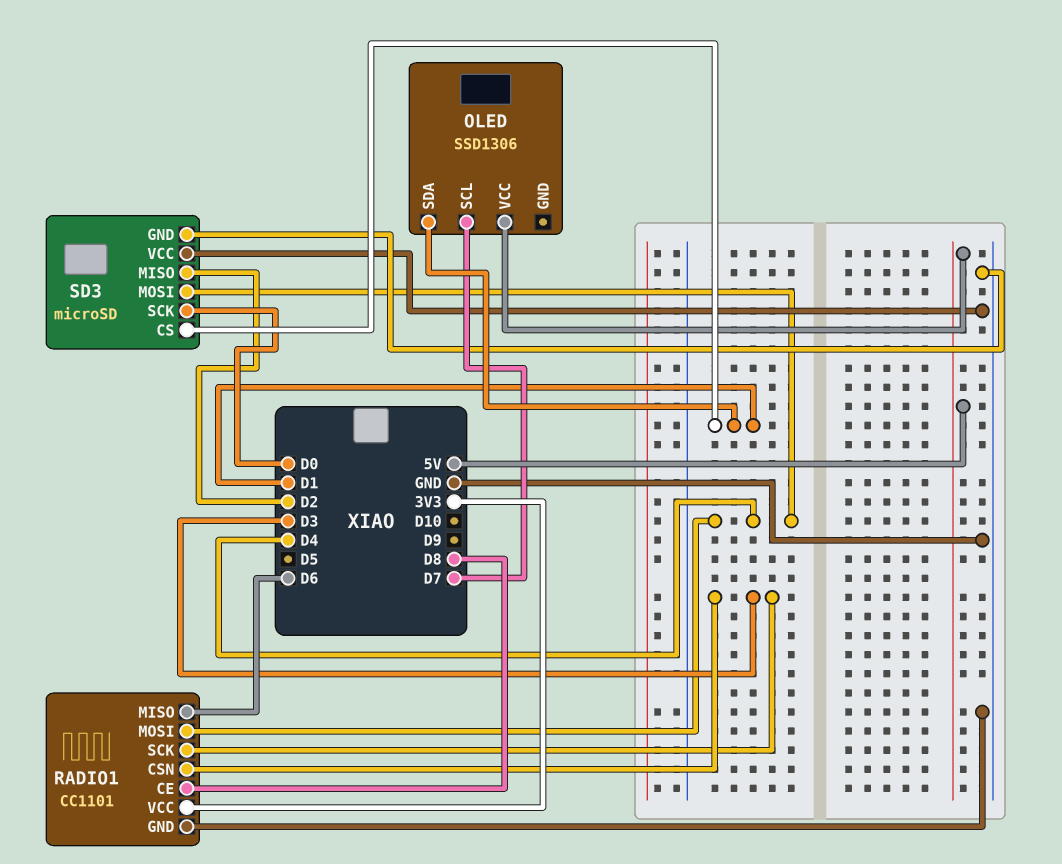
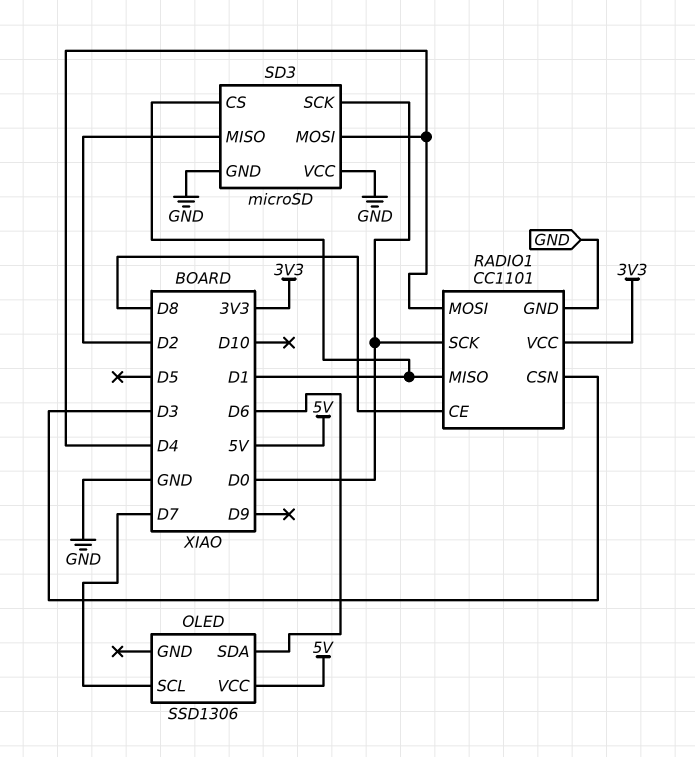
OLED pin SDA: D1 -> D6
RADIO1 pin MISO: D6 -> D1
RADIO1 pin SCK: D3 -> D0

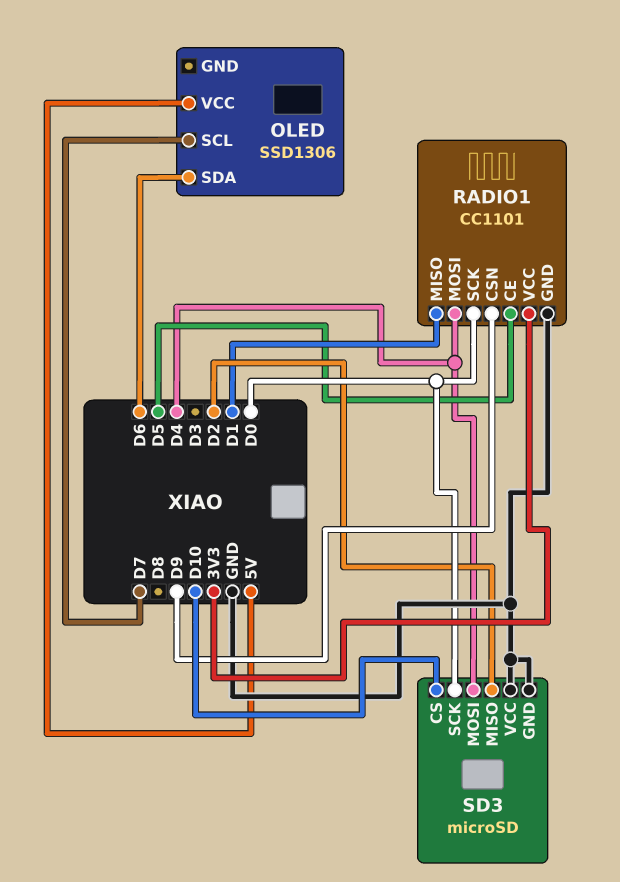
RADIO1 pin CE: D8 -> D5
RADIO1 pin CSN: D3 -> D9
SD3 pin CS: D1 -> D10

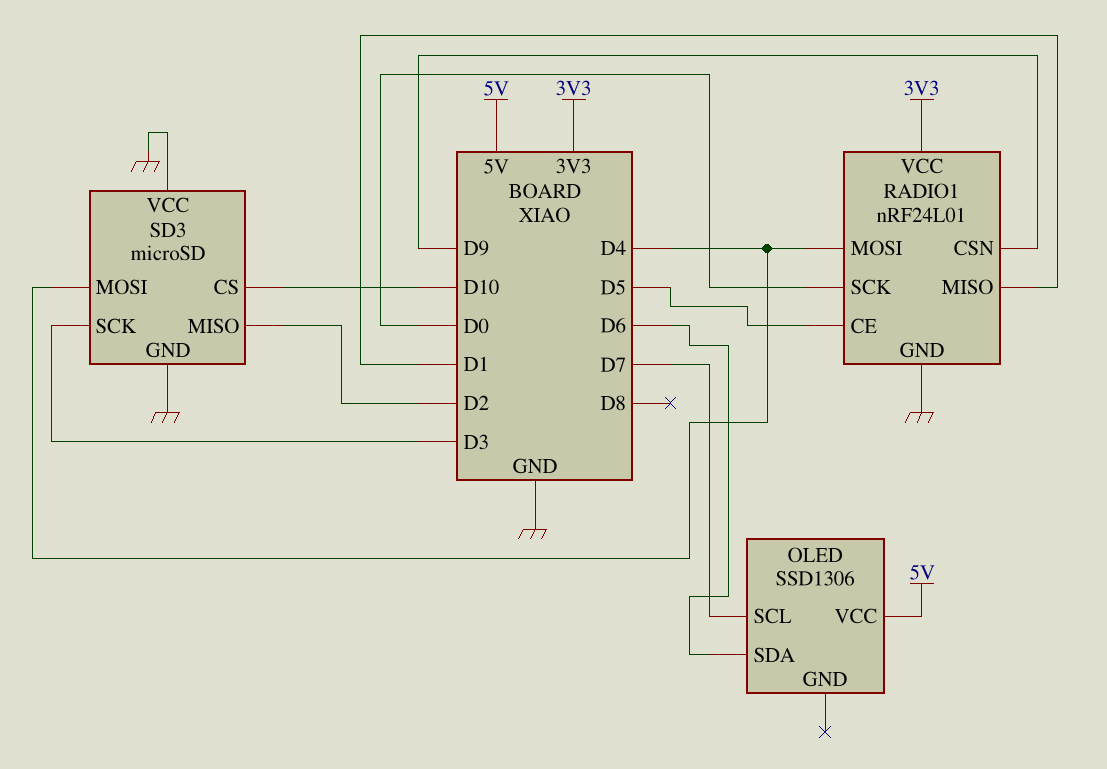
RADIO1: CC1101 -> nRF24L01
SD3 pin SCK: D0 -> D3

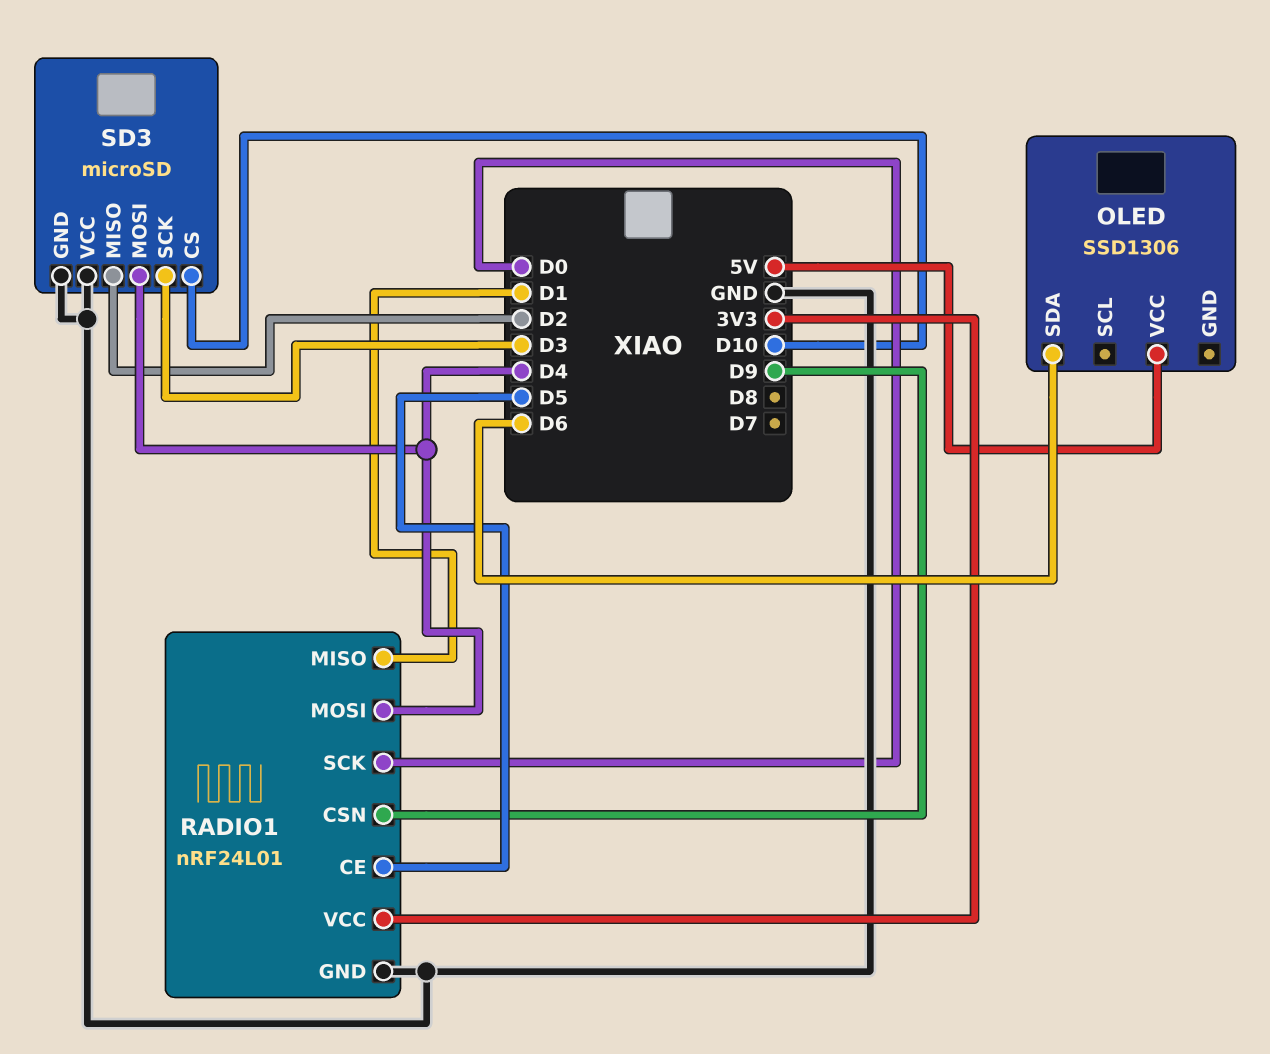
OLED pin SCL: D7 -> none

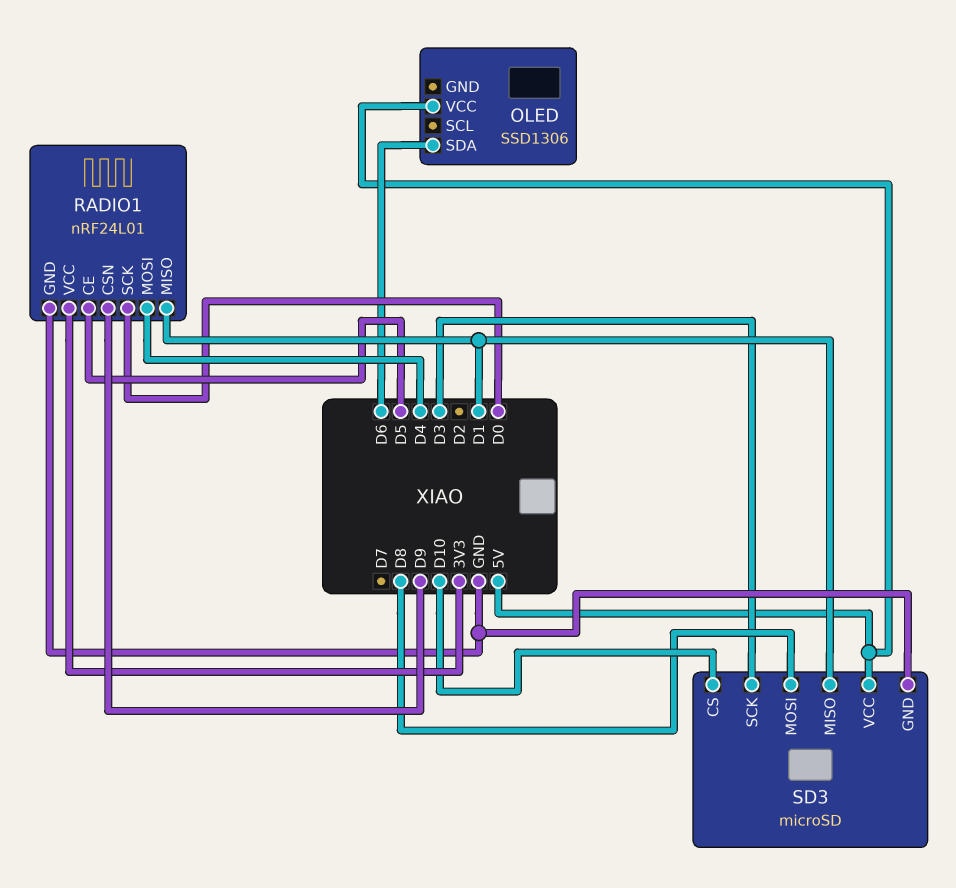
SD3 pin MISO: D2 -> D1
SD3 pin MOSI: D4 -> D8
SD3 pin VCC: GND -> 5V

